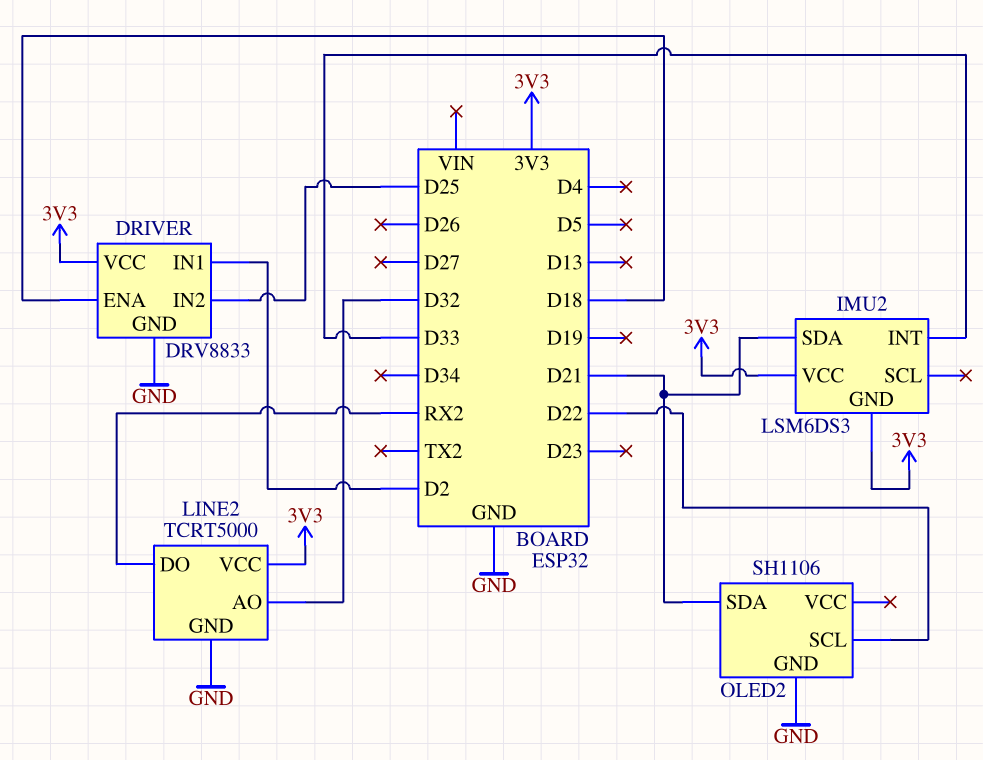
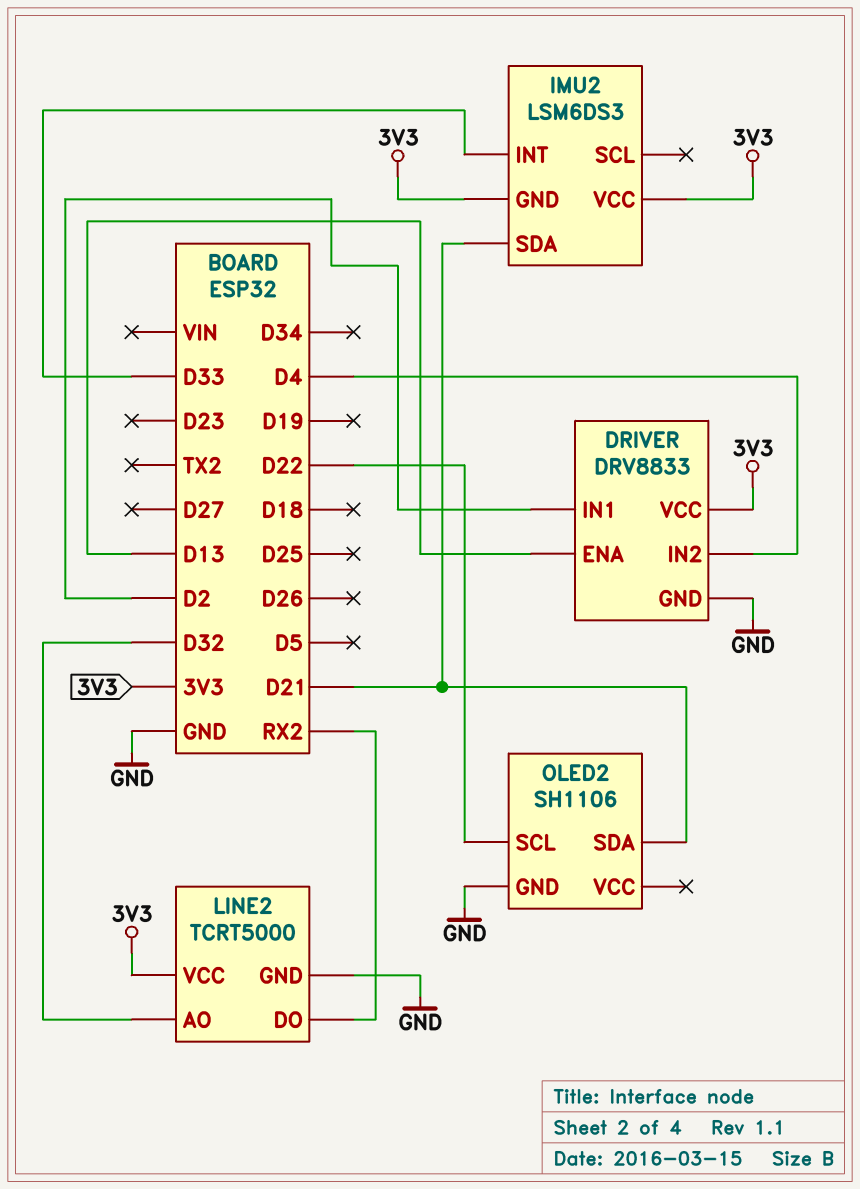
DRIVER pin ENA: D18 -> D13
DRIVER pin IN2: D25 -> D4

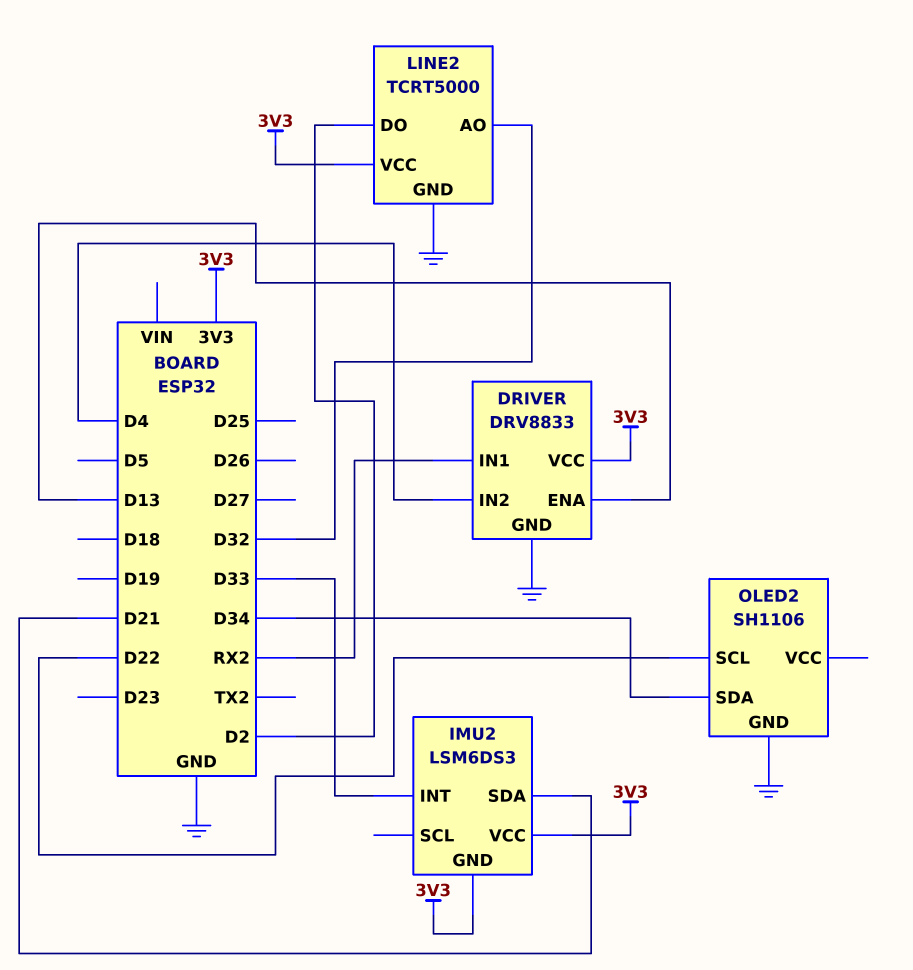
DRIVER pin IN1: D2 -> RX2
LINE2 pin DO: RX2 -> D2
OLED2 pin SDA: D21 -> D34

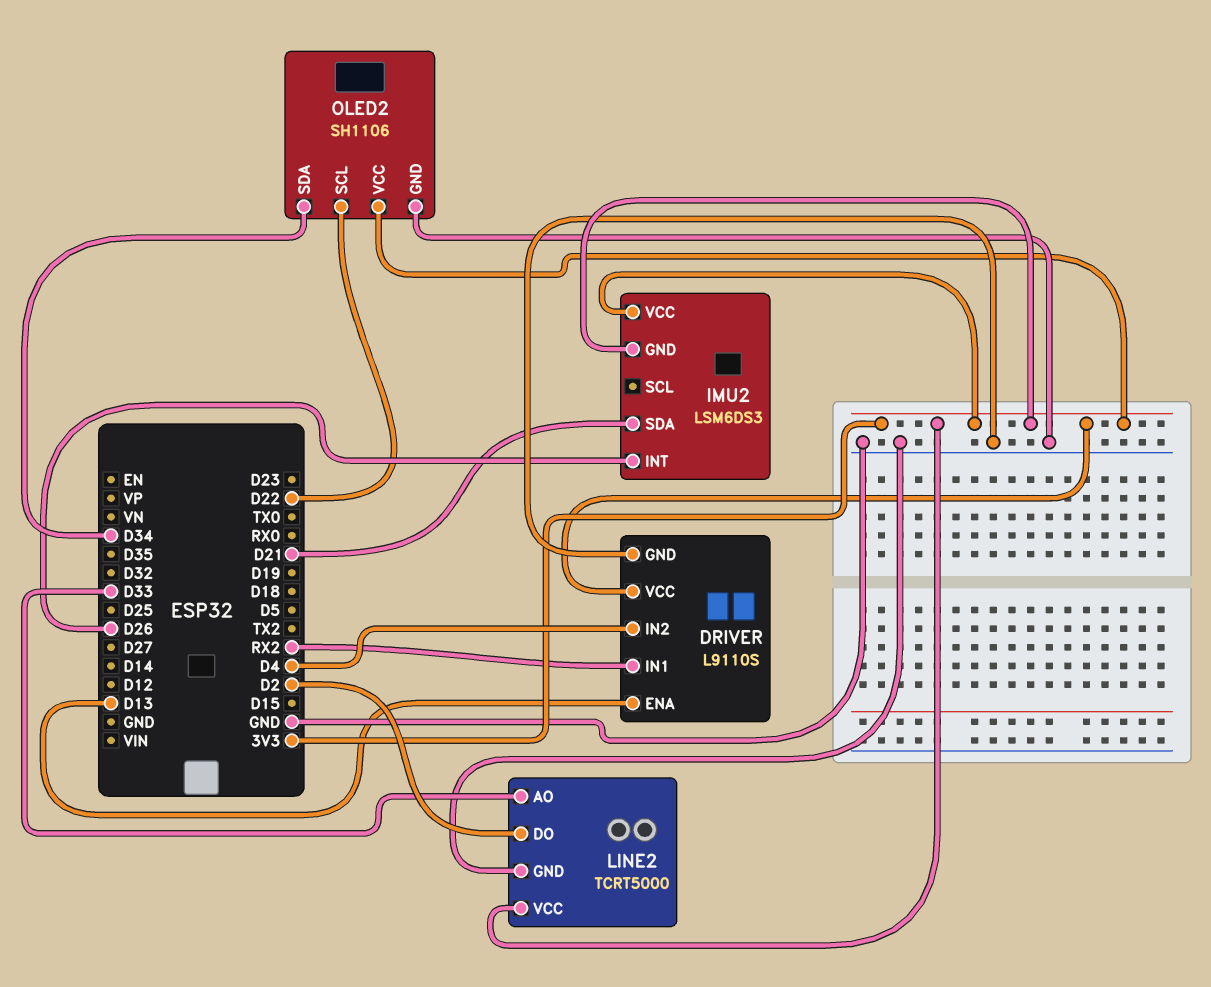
DRIVER: DRV8833 -> L9110S
IMU2 pin INT: D33 -> D26
LINE2 pin AO: D32 -> D33
OLED2 pin VCC: none -> 3V3

